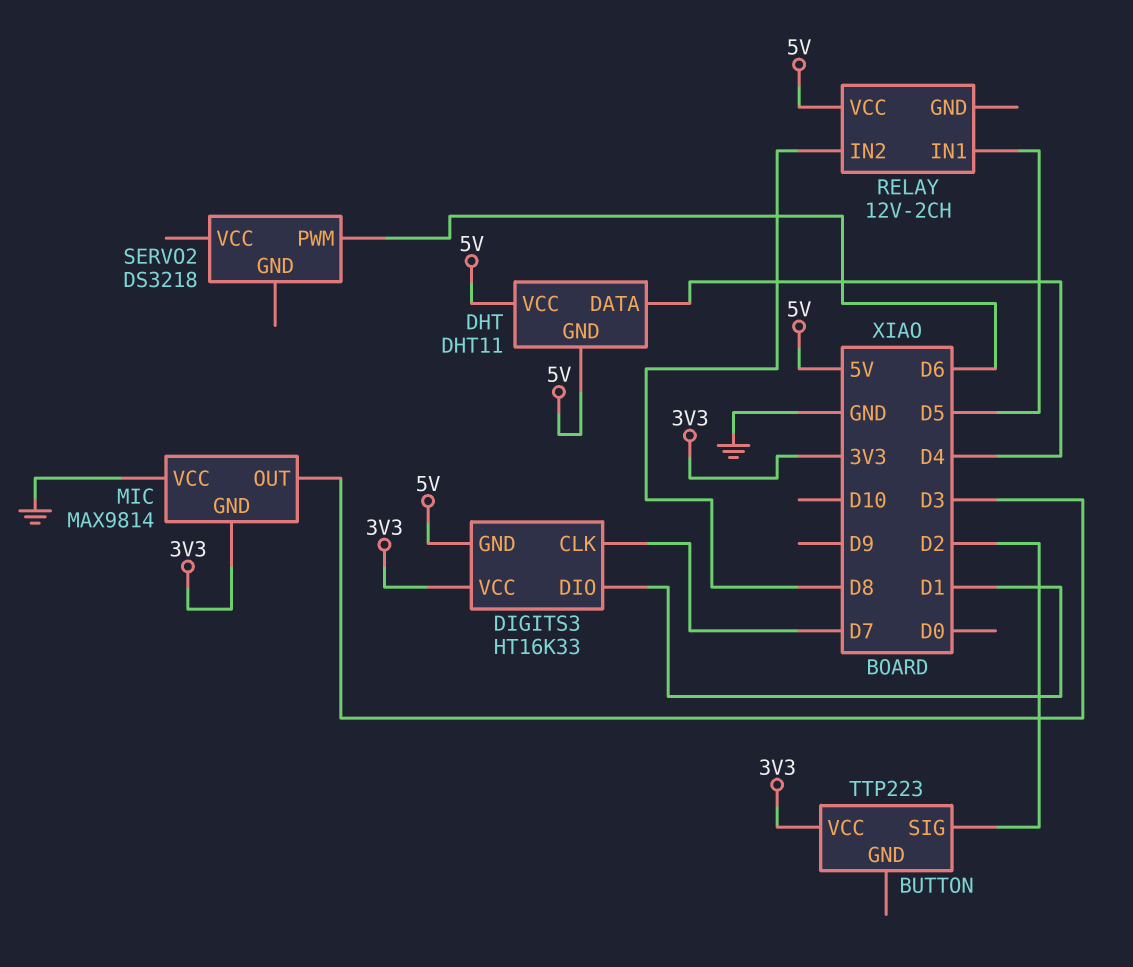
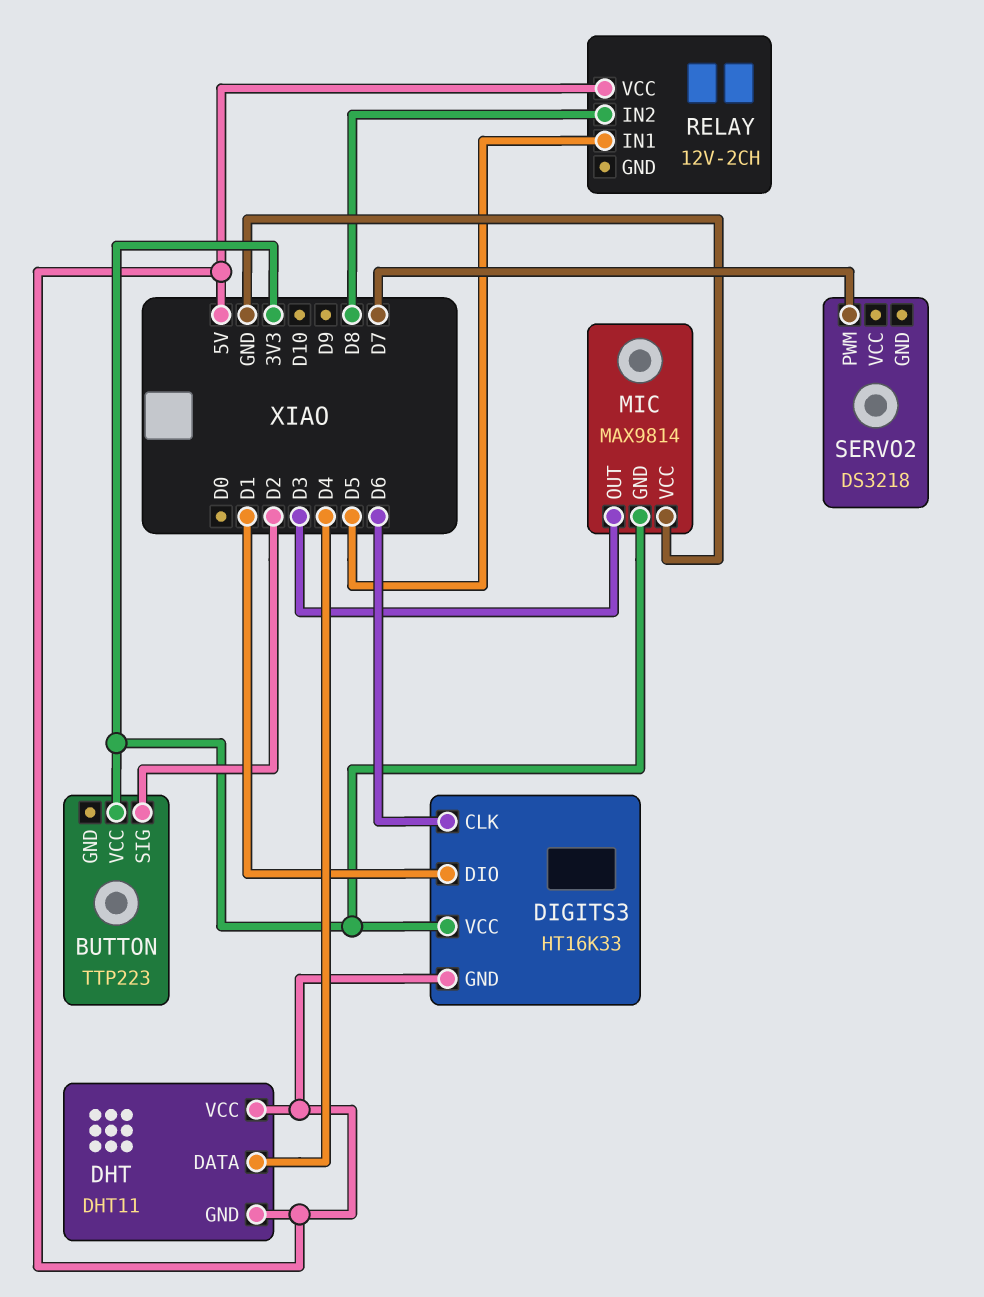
DIGITS3 pin CLK: D7 -> D6
SERVO2 pin PWM: D6 -> D7

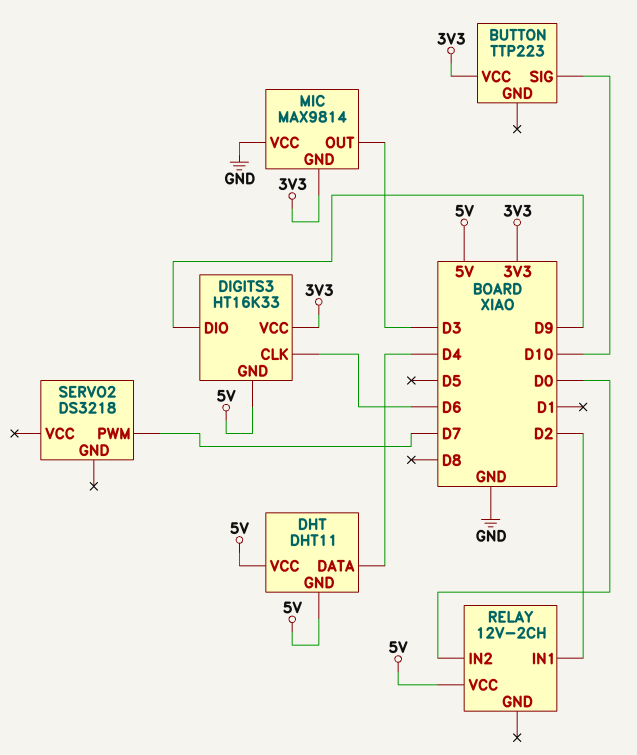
BUTTON pin SIG: D2 -> D10
DIGITS3 pin DIO: D1 -> D9
RELAY pin IN1: D5 -> D2
RELAY pin IN2: D8 -> D0

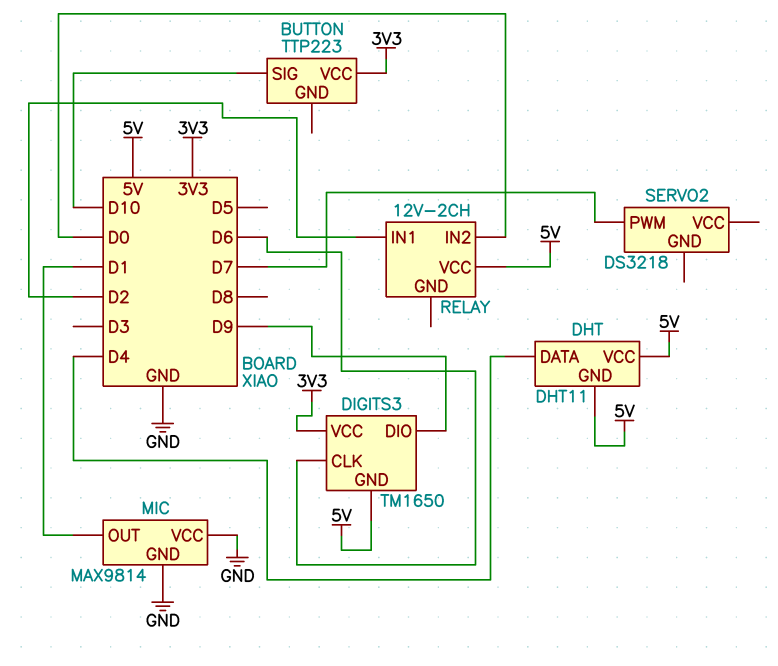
DIGITS3: HT16K33 -> TM1650
MIC pin GND: 3V3 -> GND
MIC pin OUT: D3 -> D1

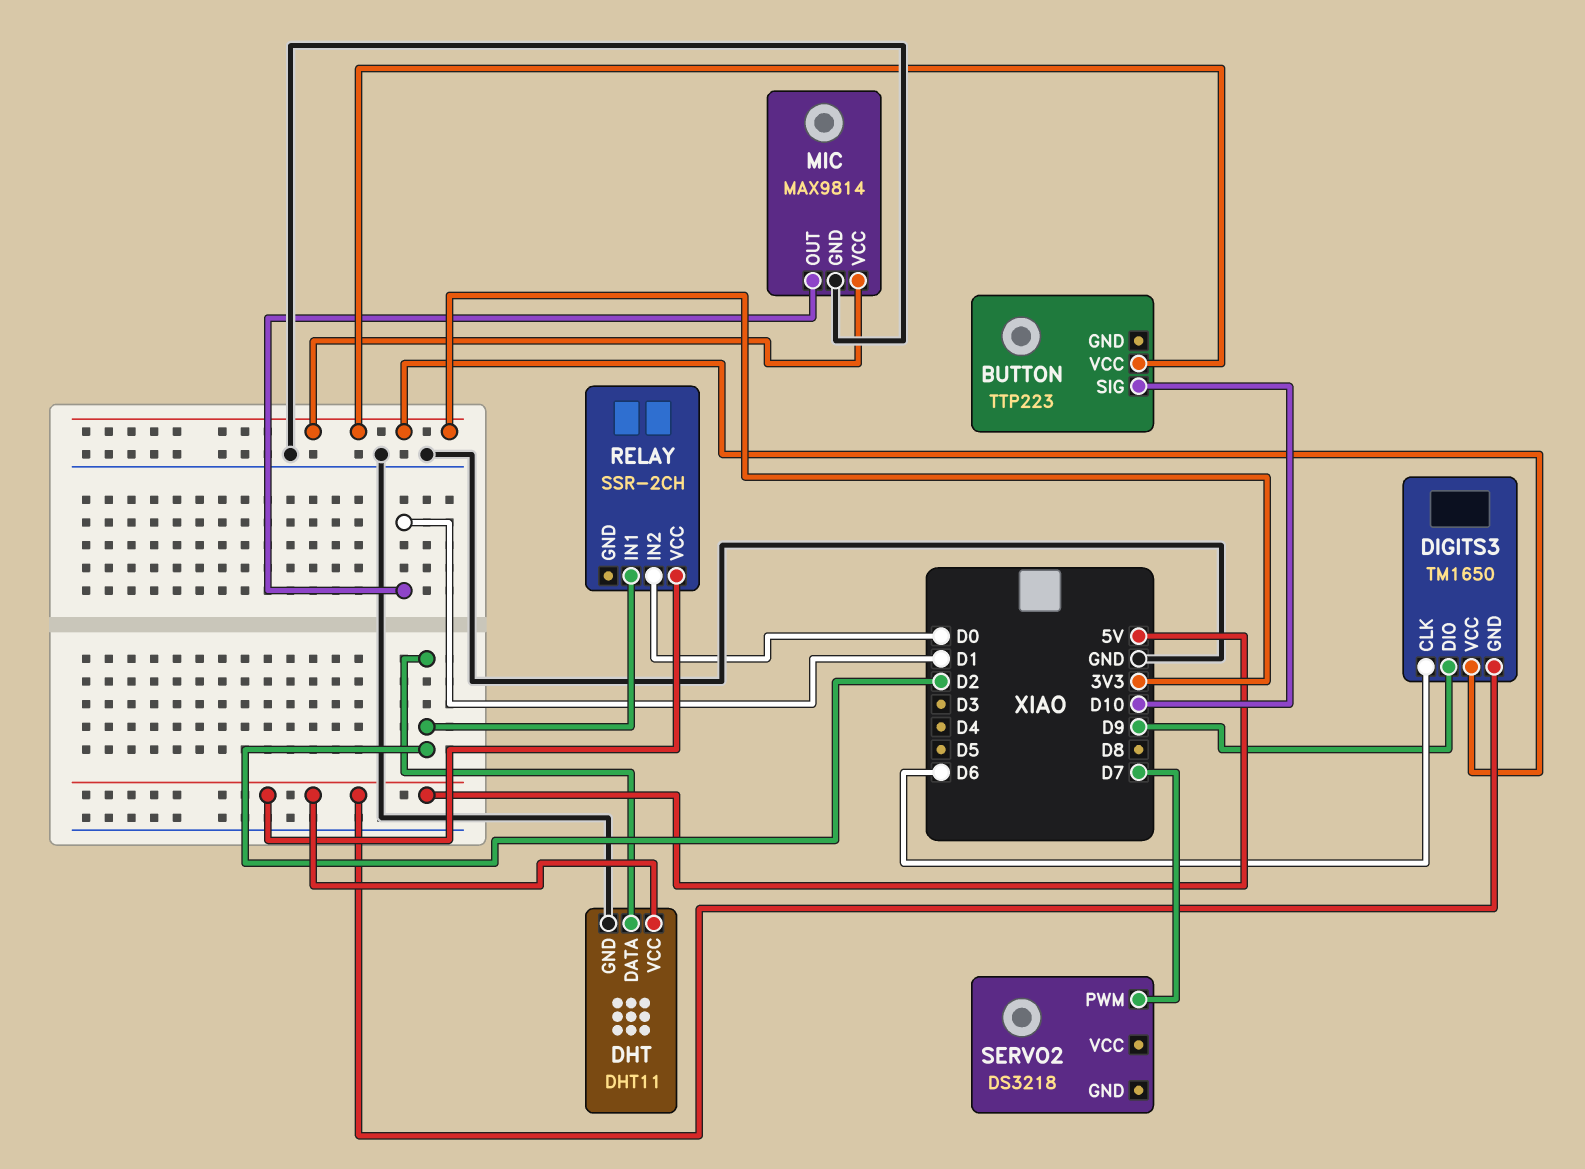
DHT pin DATA: D4 -> D2
DHT pin GND: 5V -> GND
MIC pin VCC: GND -> 3V3
RELAY: 12V-2CH -> SSR-2CH

